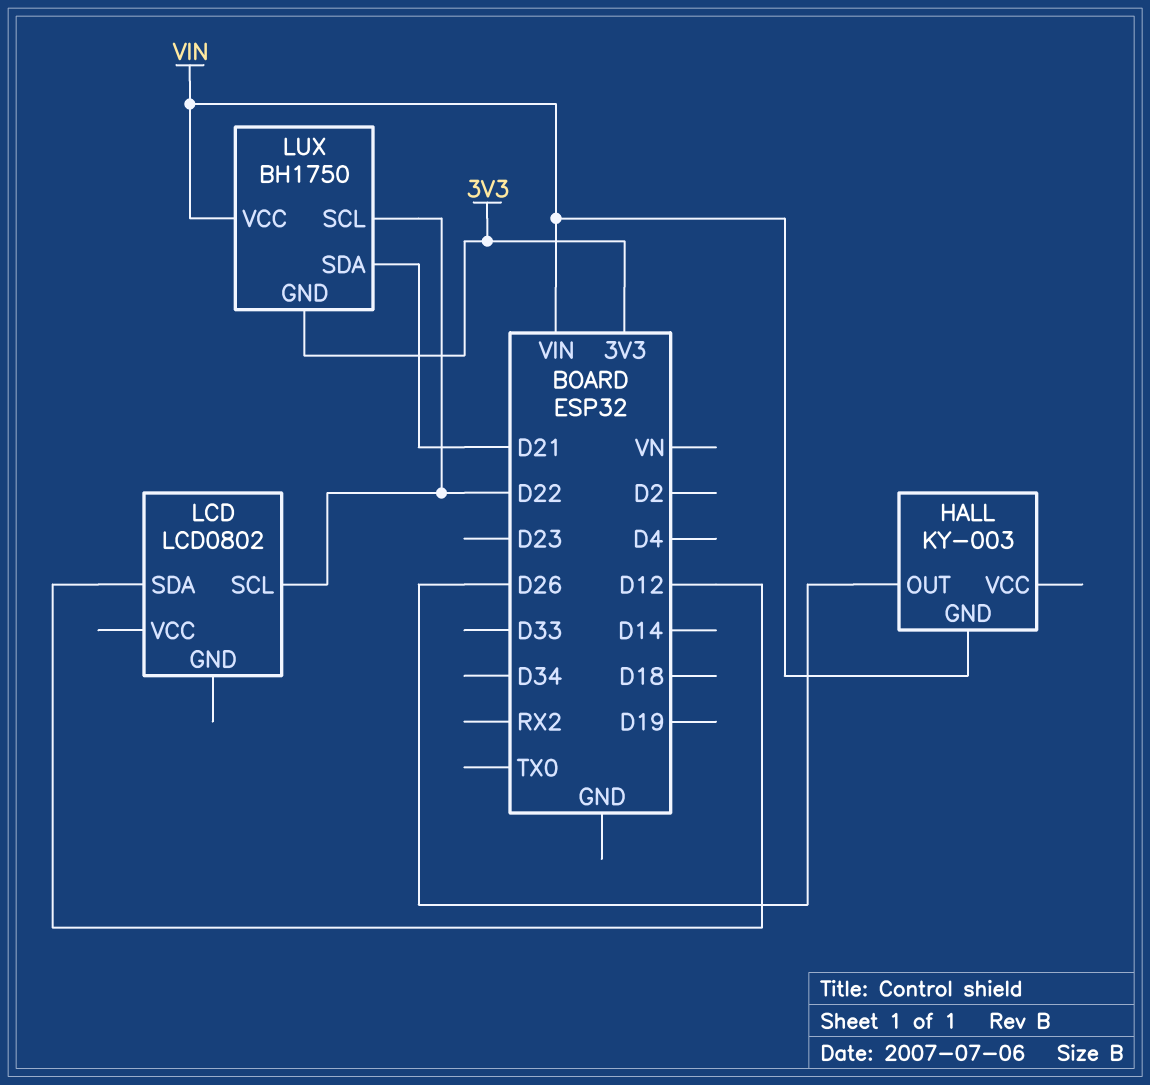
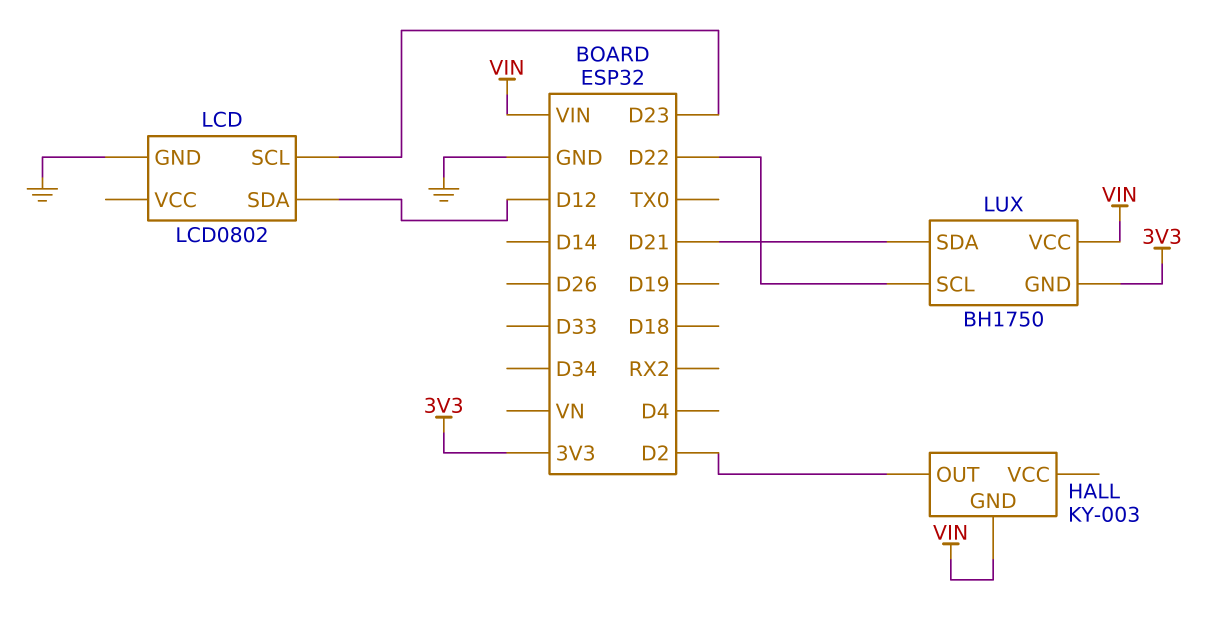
HALL pin OUT: D26 -> D2
LCD pin GND: none -> GND
LCD pin SCL: D22 -> D23

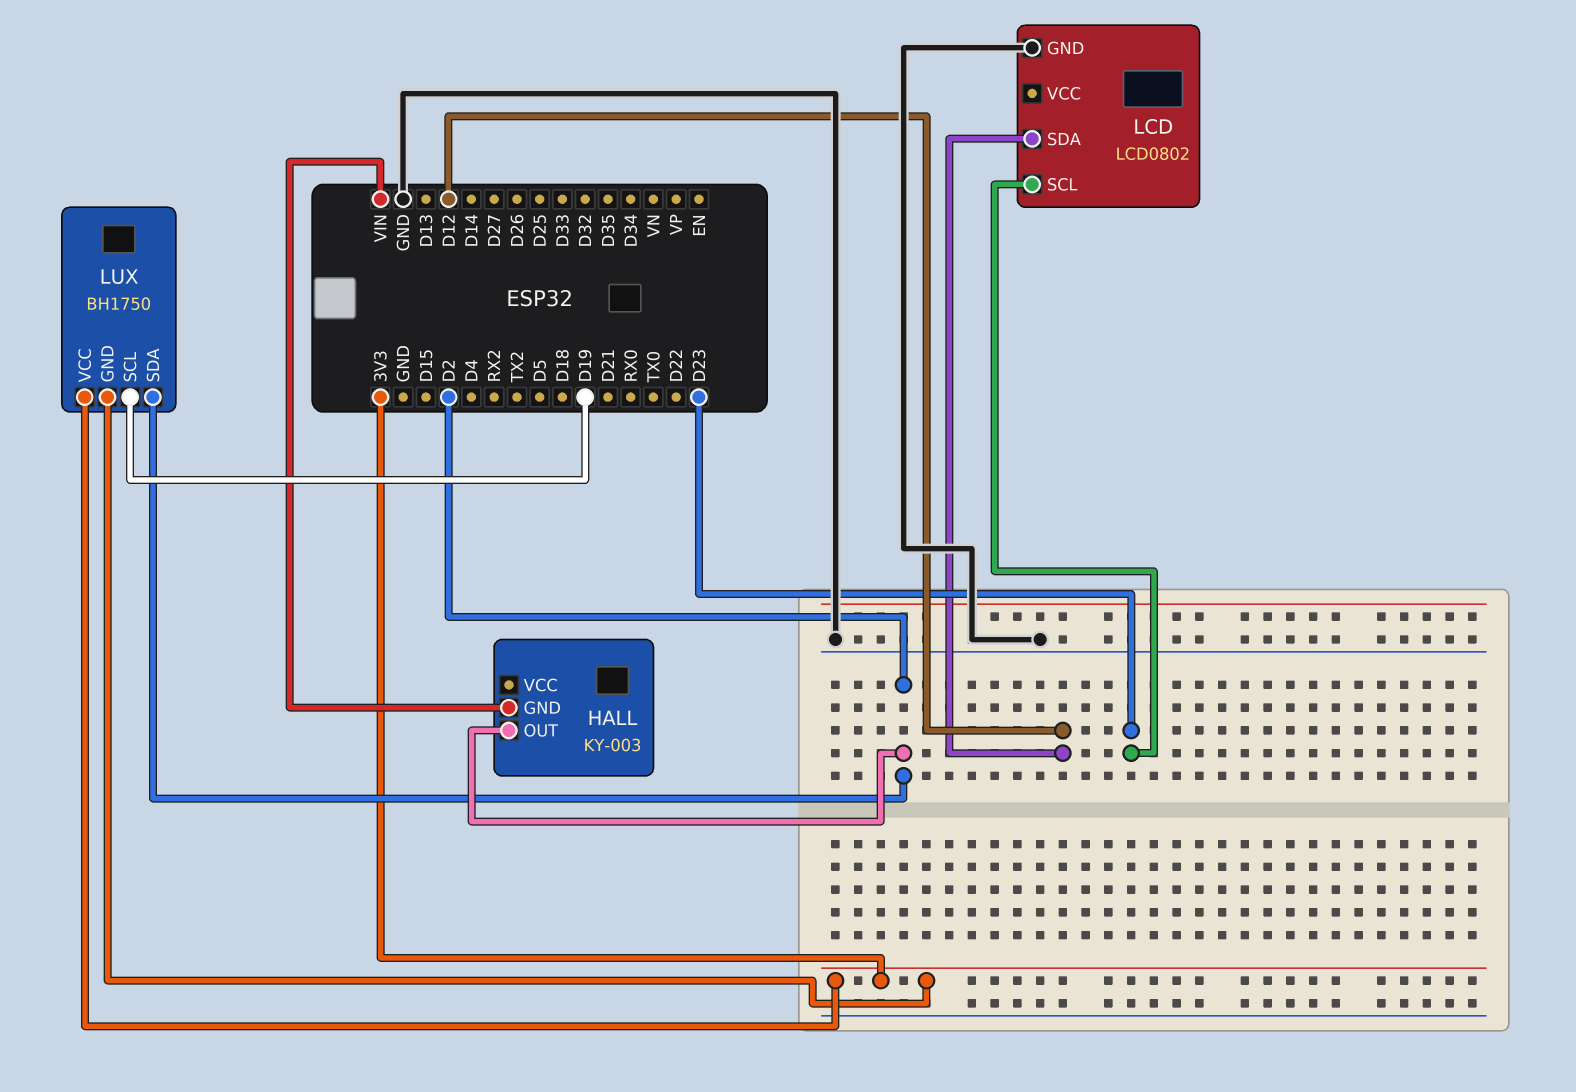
LUX pin SCL: D22 -> D19
LUX pin SDA: D21 -> D2
LUX pin VCC: VIN -> 3V3

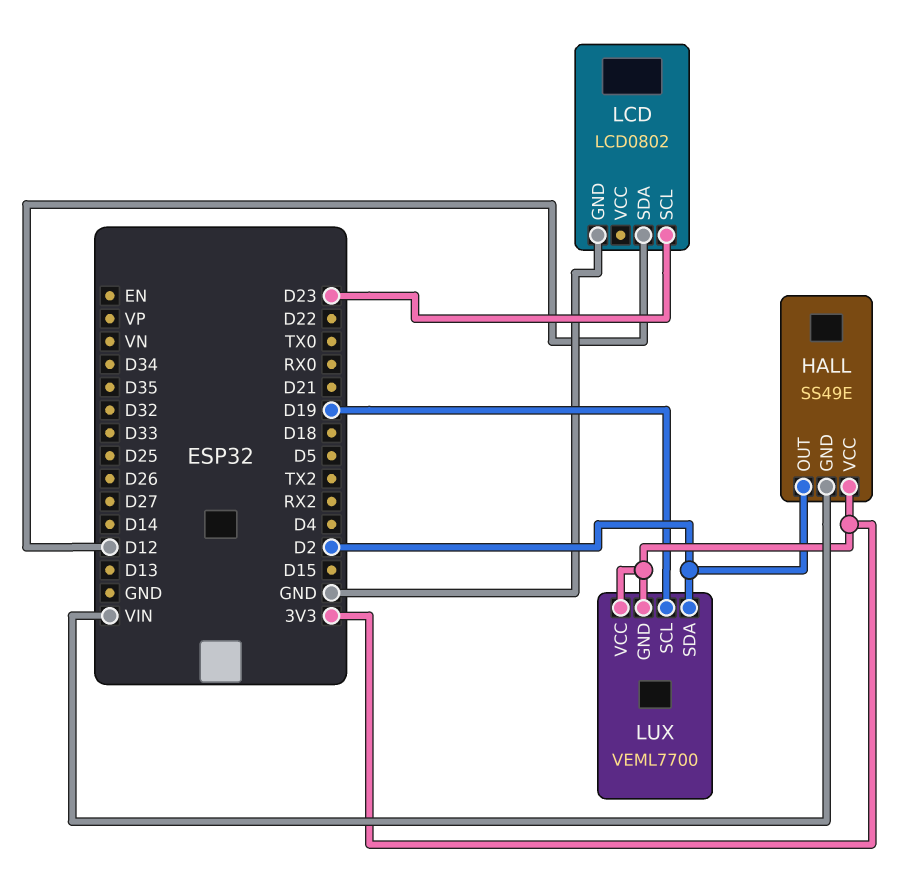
HALL: KY-003 -> SS49E
HALL pin VCC: none -> 3V3
LUX: BH1750 -> VEML7700

